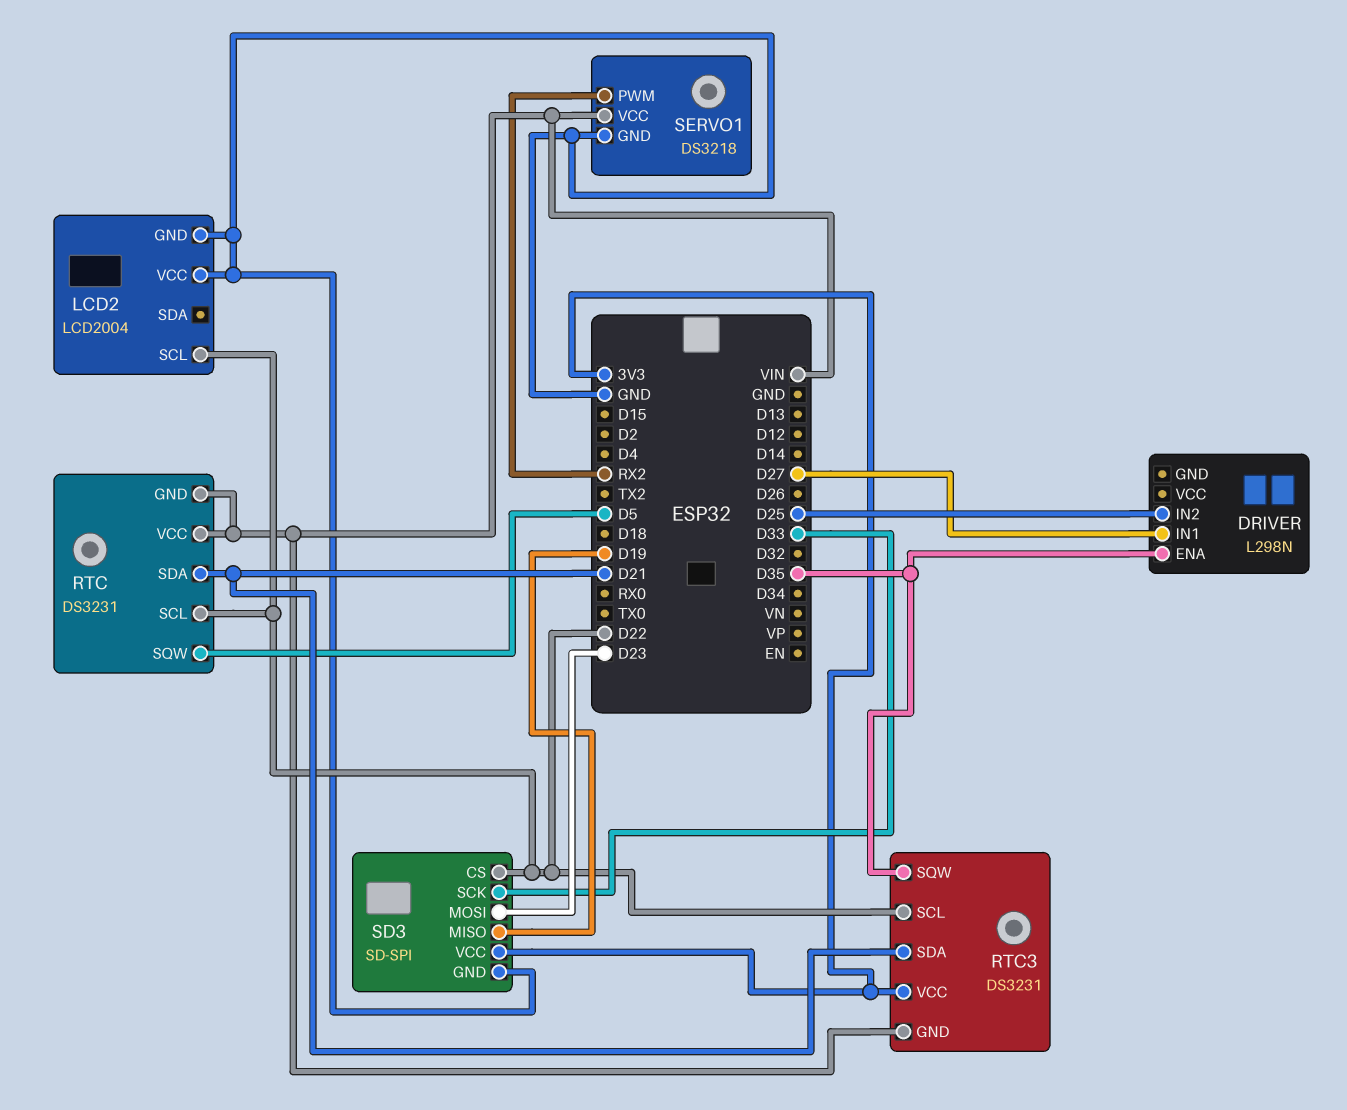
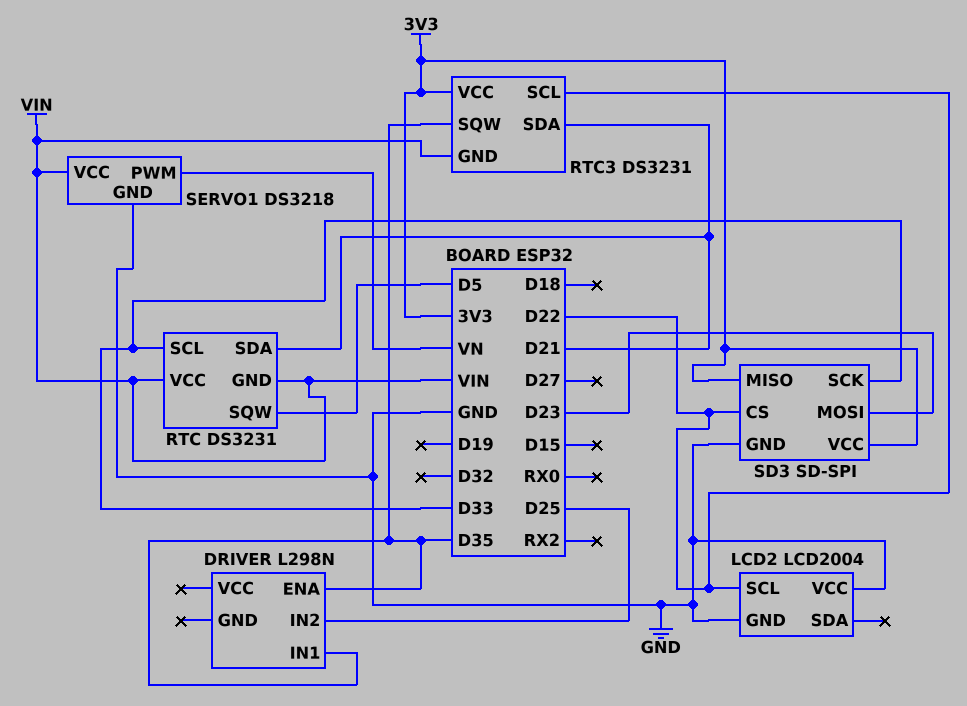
DRIVER pin IN1: D27 -> D35
RTC pin SCL: D22 -> D33
SD3 pin MISO: D19 -> 3V3
SERVO1 pin PWM: RX2 -> VN

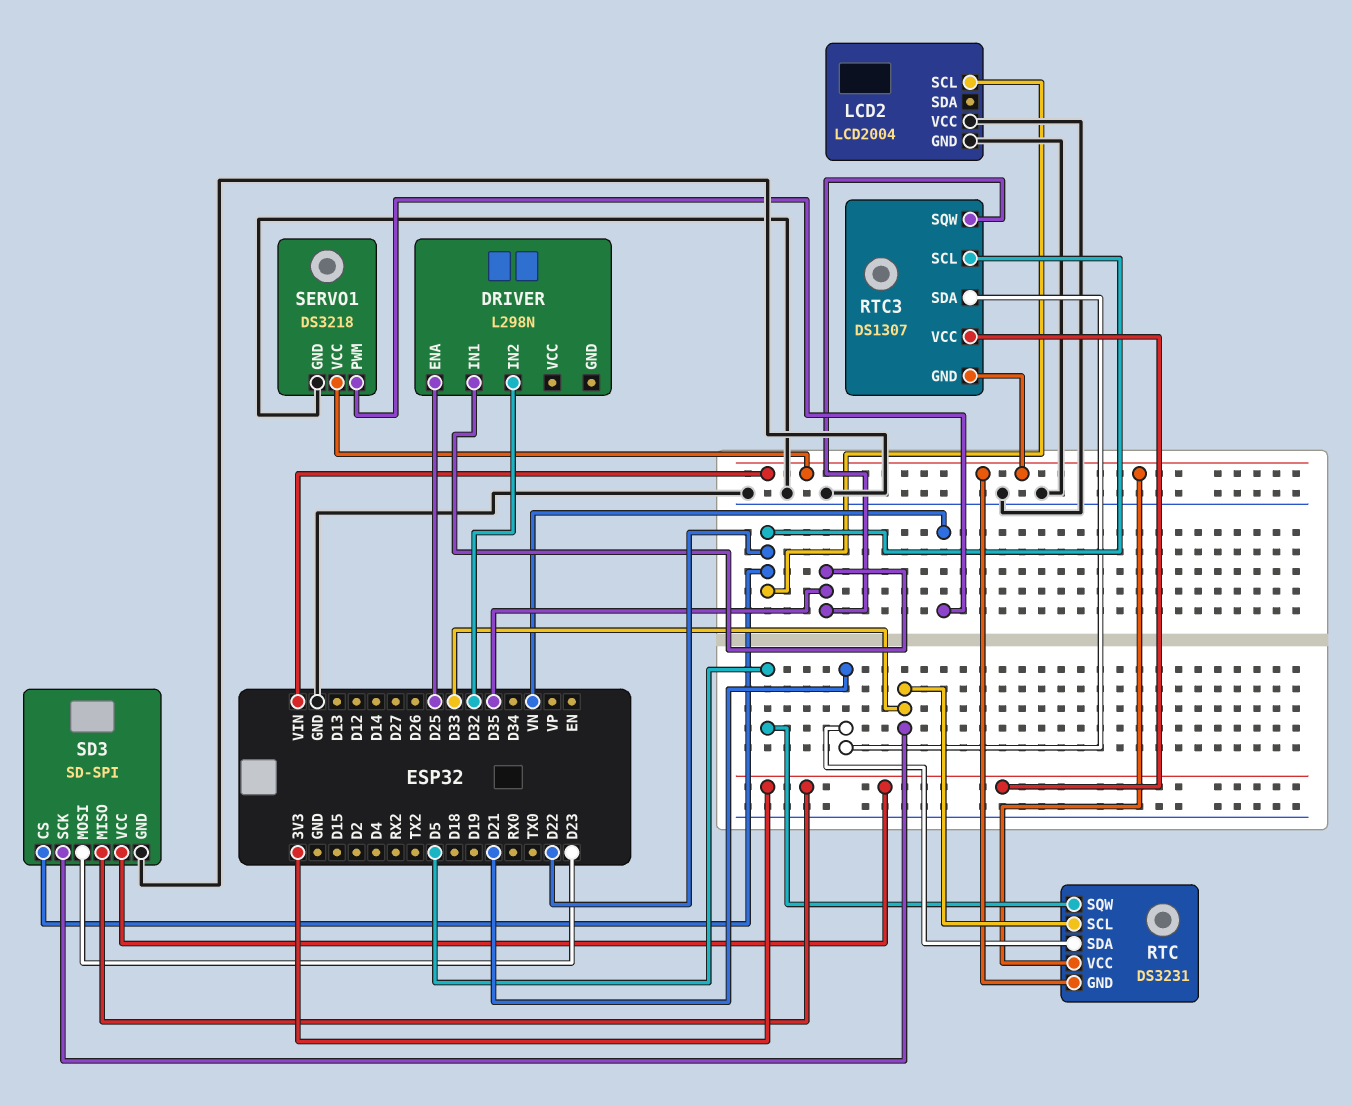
DRIVER pin ENA: D35 -> D25
DRIVER pin IN2: D25 -> D32
RTC3: DS3231 -> DS1307

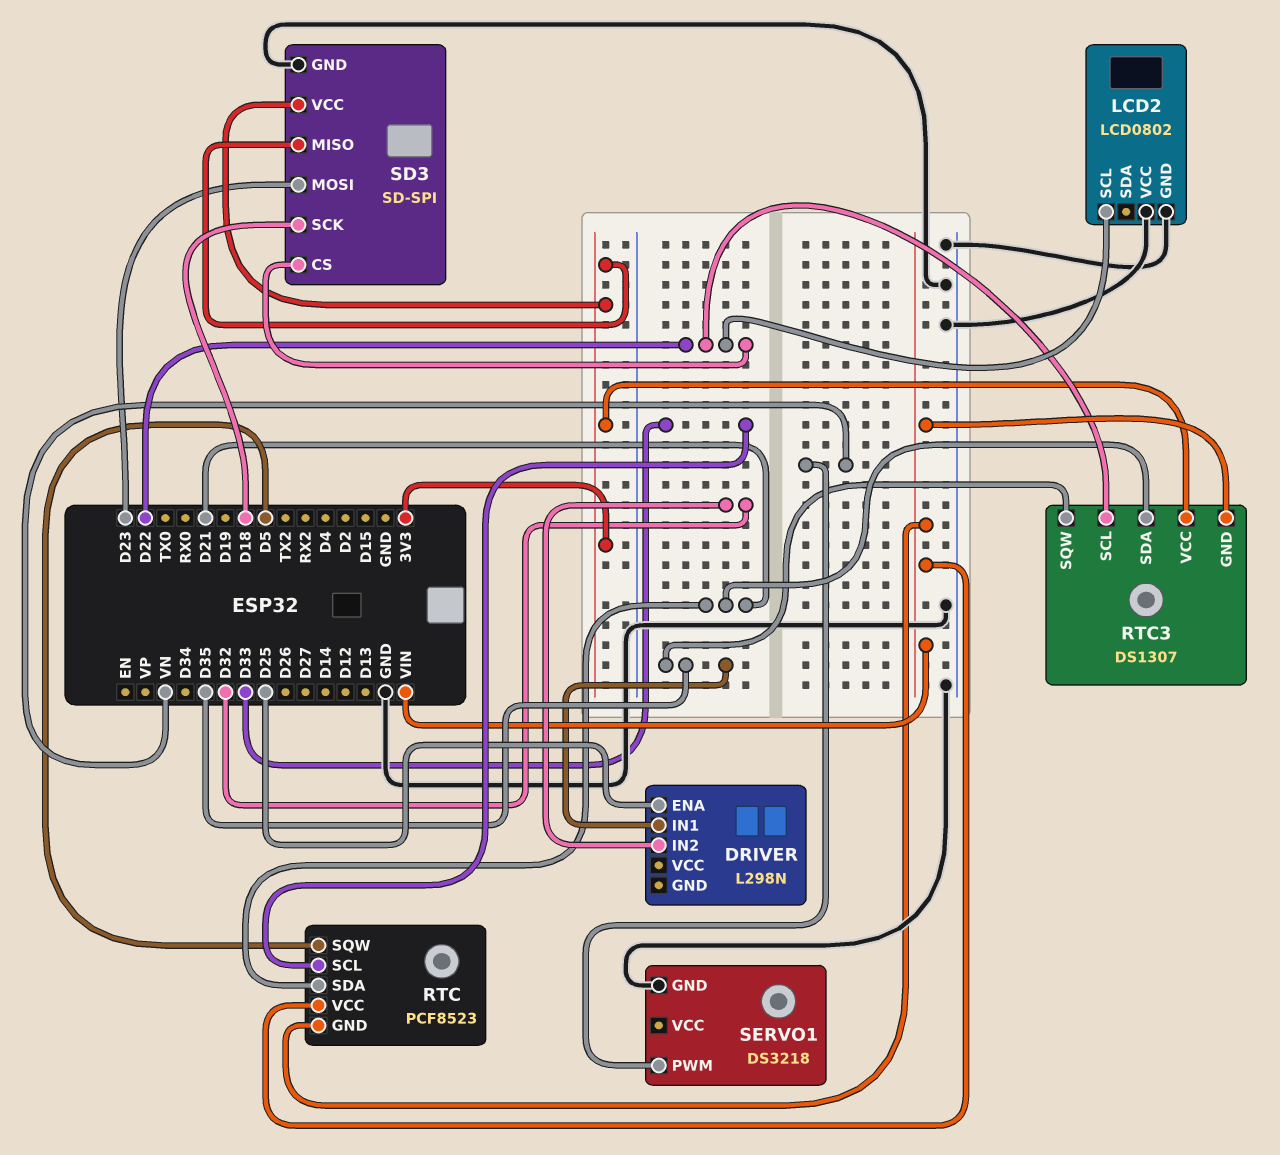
LCD2: LCD2004 -> LCD0802
RTC: DS3231 -> PCF8523
SD3 pin SCK: D33 -> D18
SERVO1 pin VCC: VIN -> none

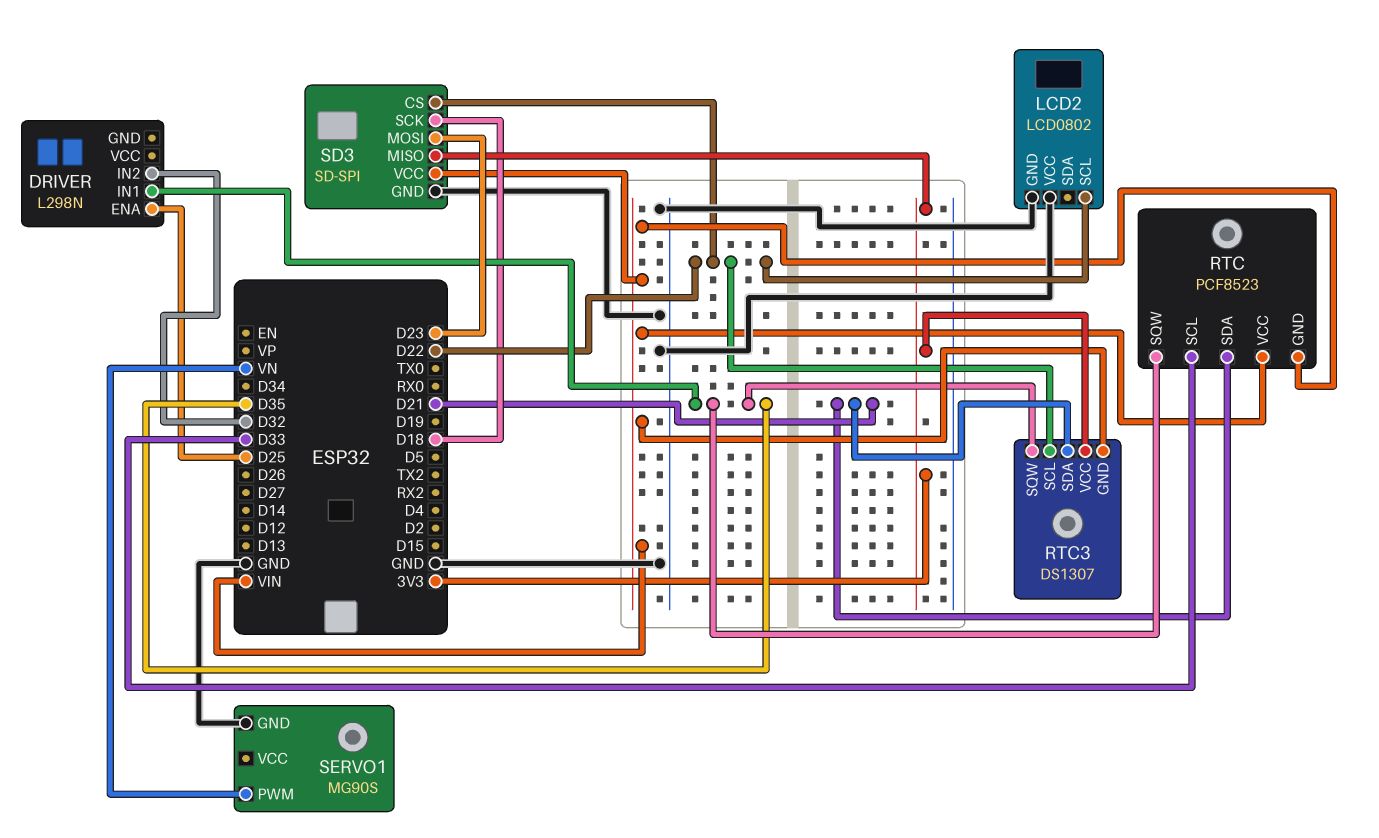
RTC pin SQW: D5 -> D35
SD3 pin VCC: 3V3 -> VIN
SERVO1: DS3218 -> MG90S

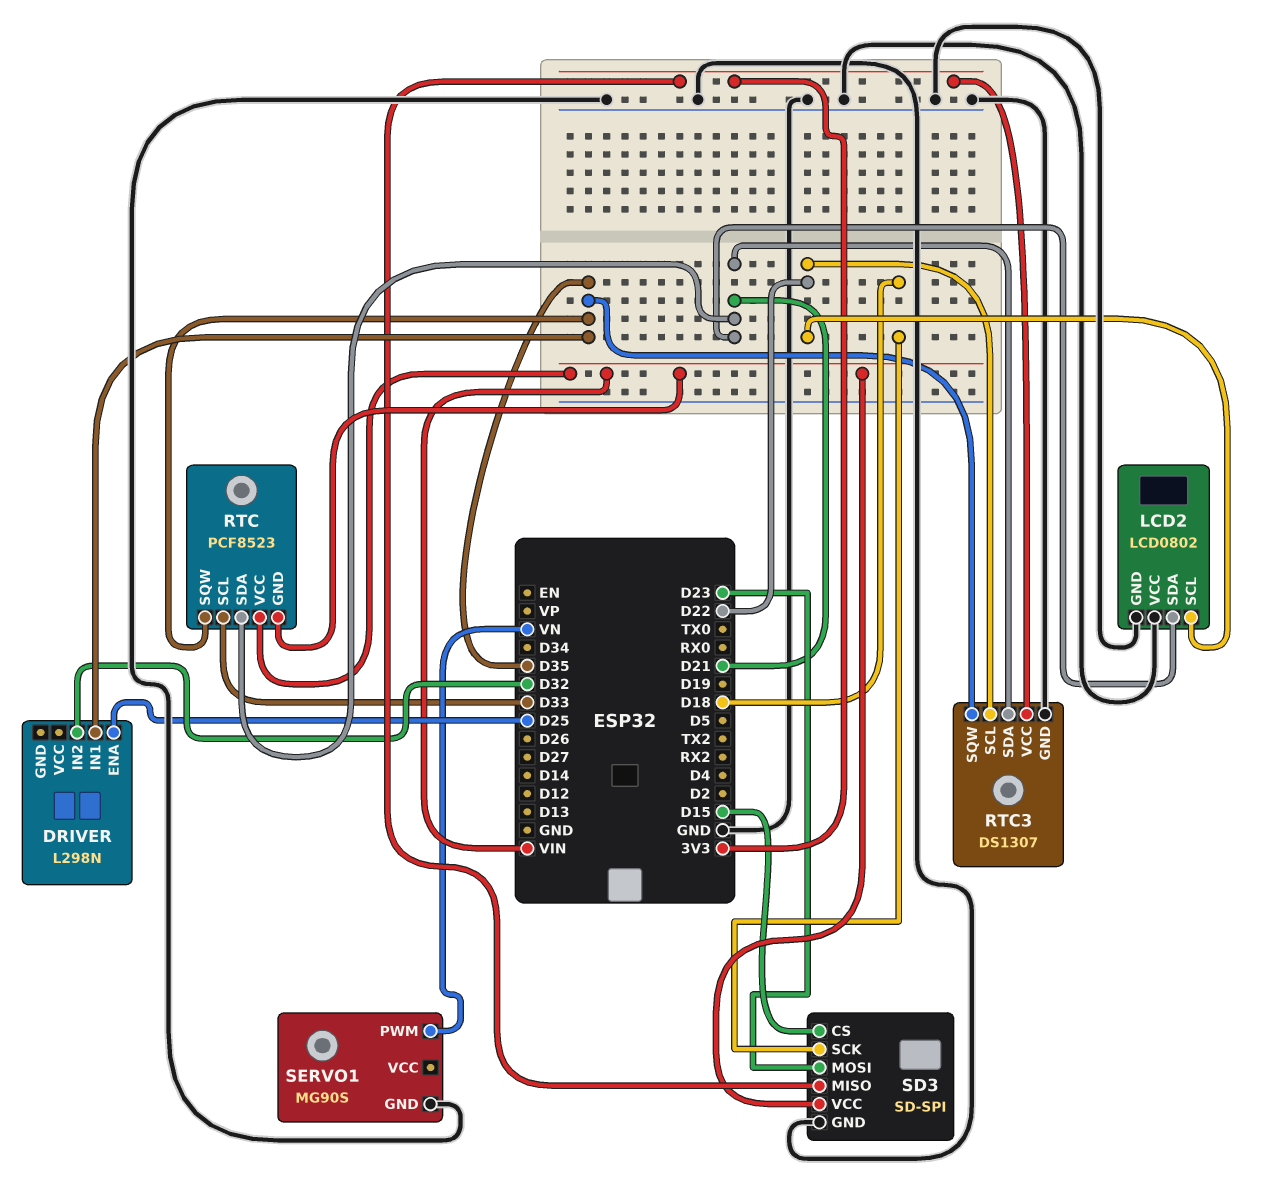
LCD2 pin SDA: none -> D21
RTC3 pin GND: VIN -> GND
SD3 pin CS: D22 -> D15

